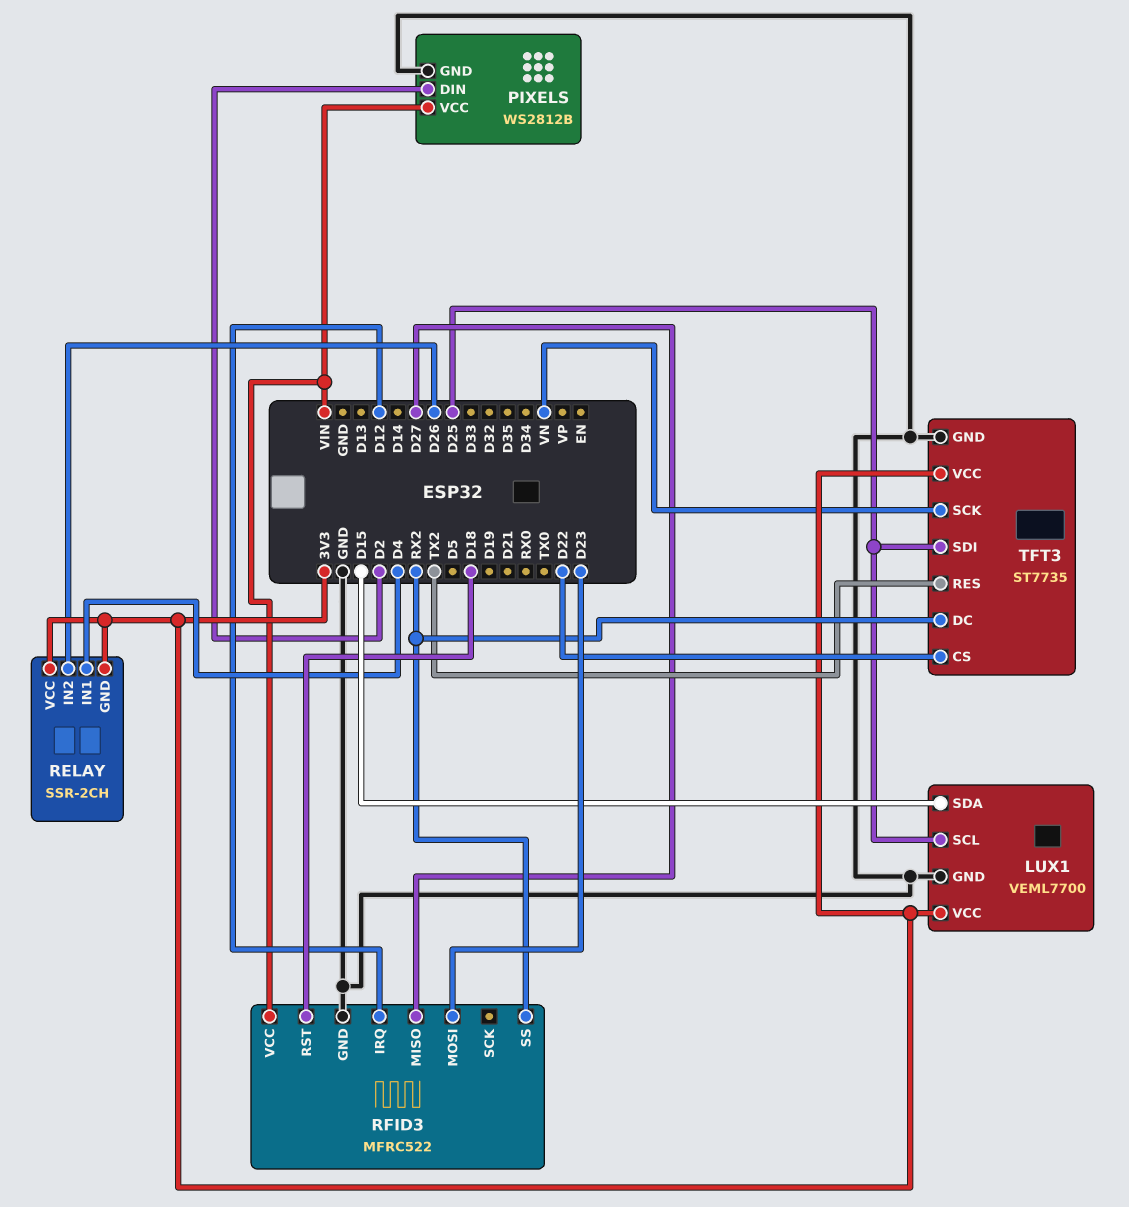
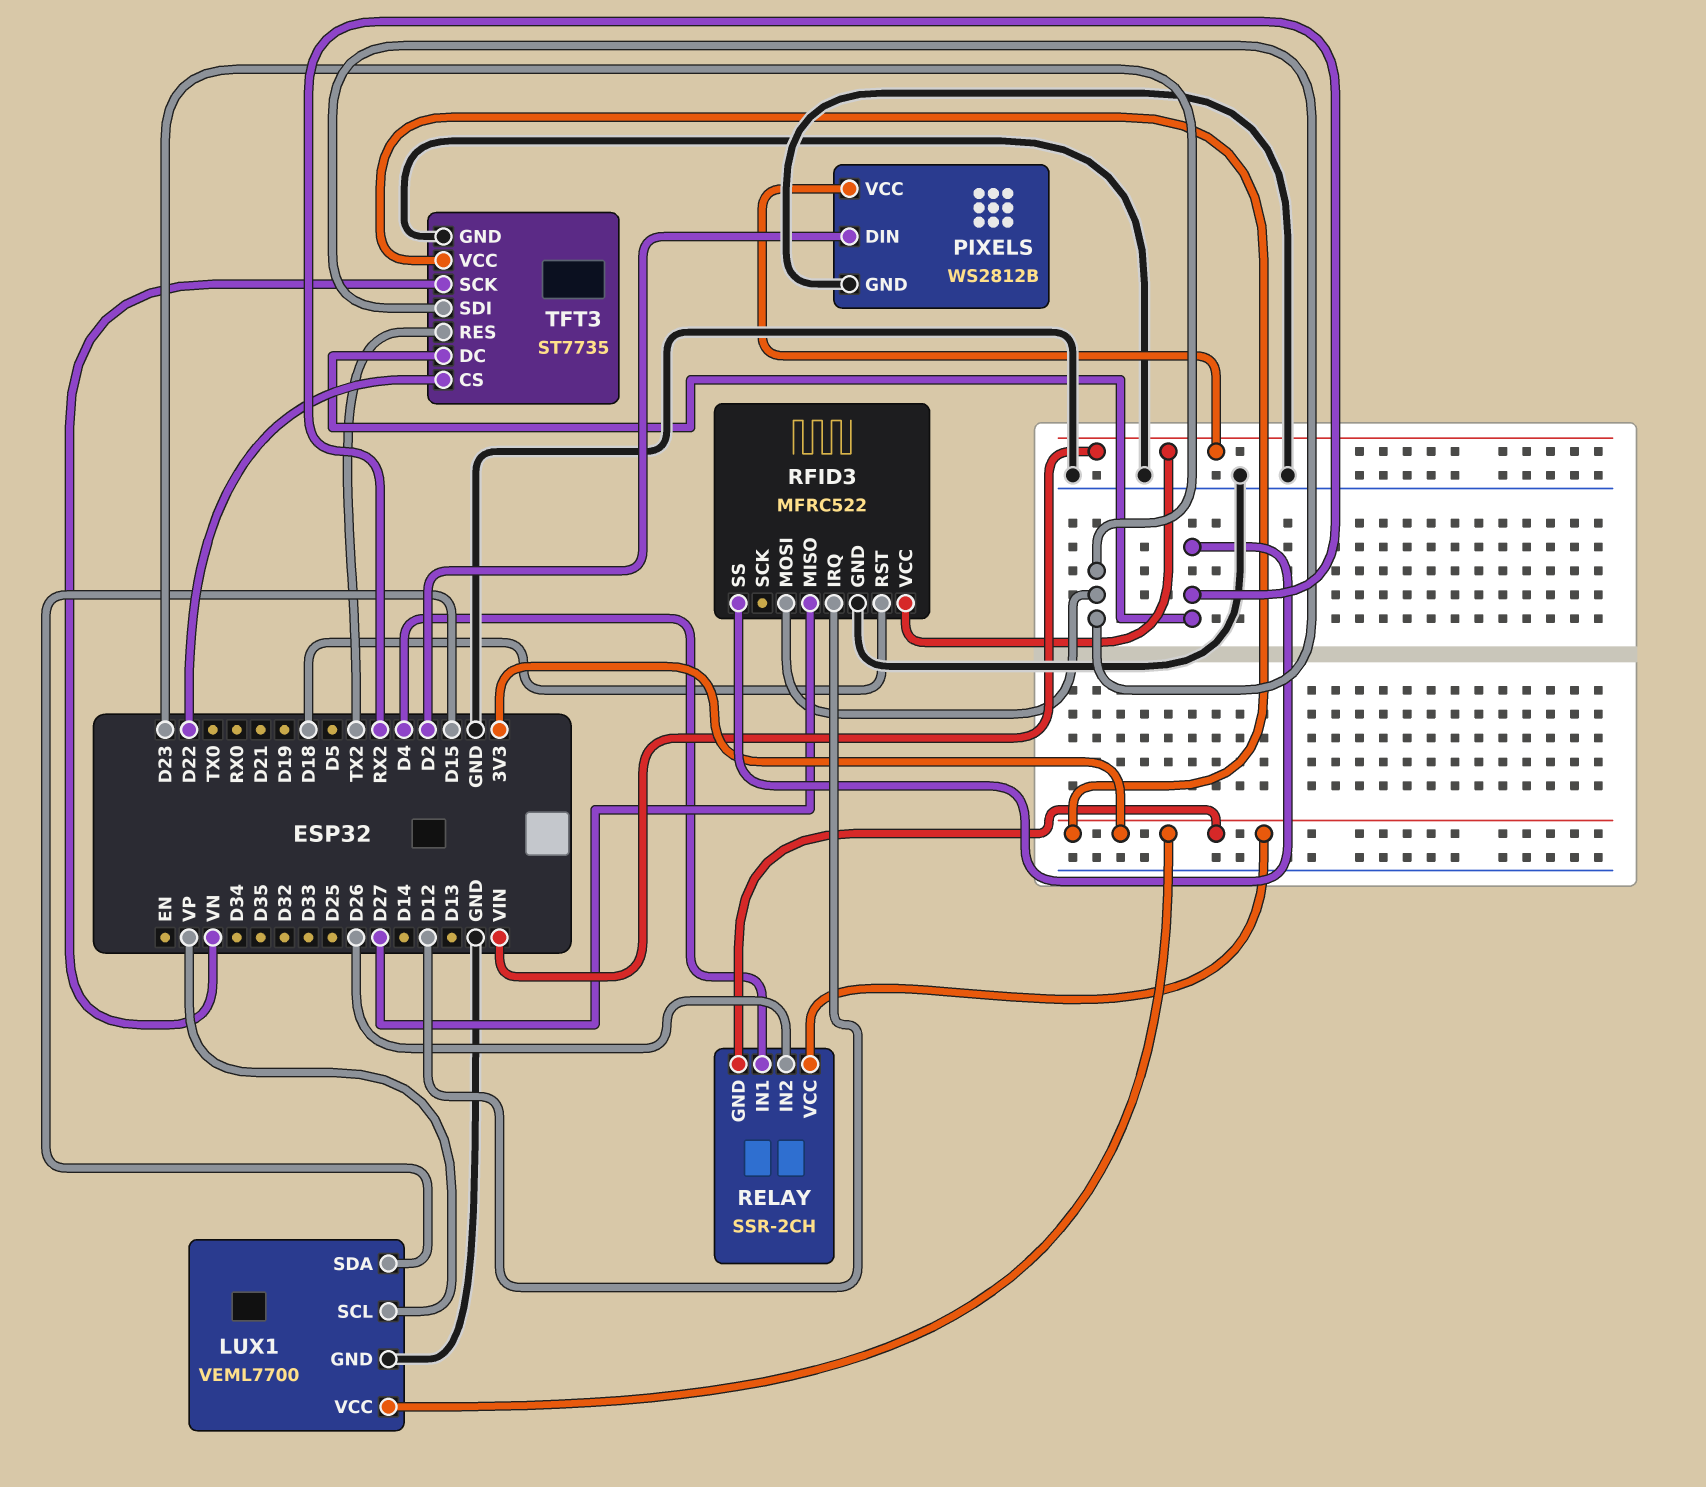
LUX1 pin SCL: D25 -> VP
TFT3 pin SDI: D25 -> D23

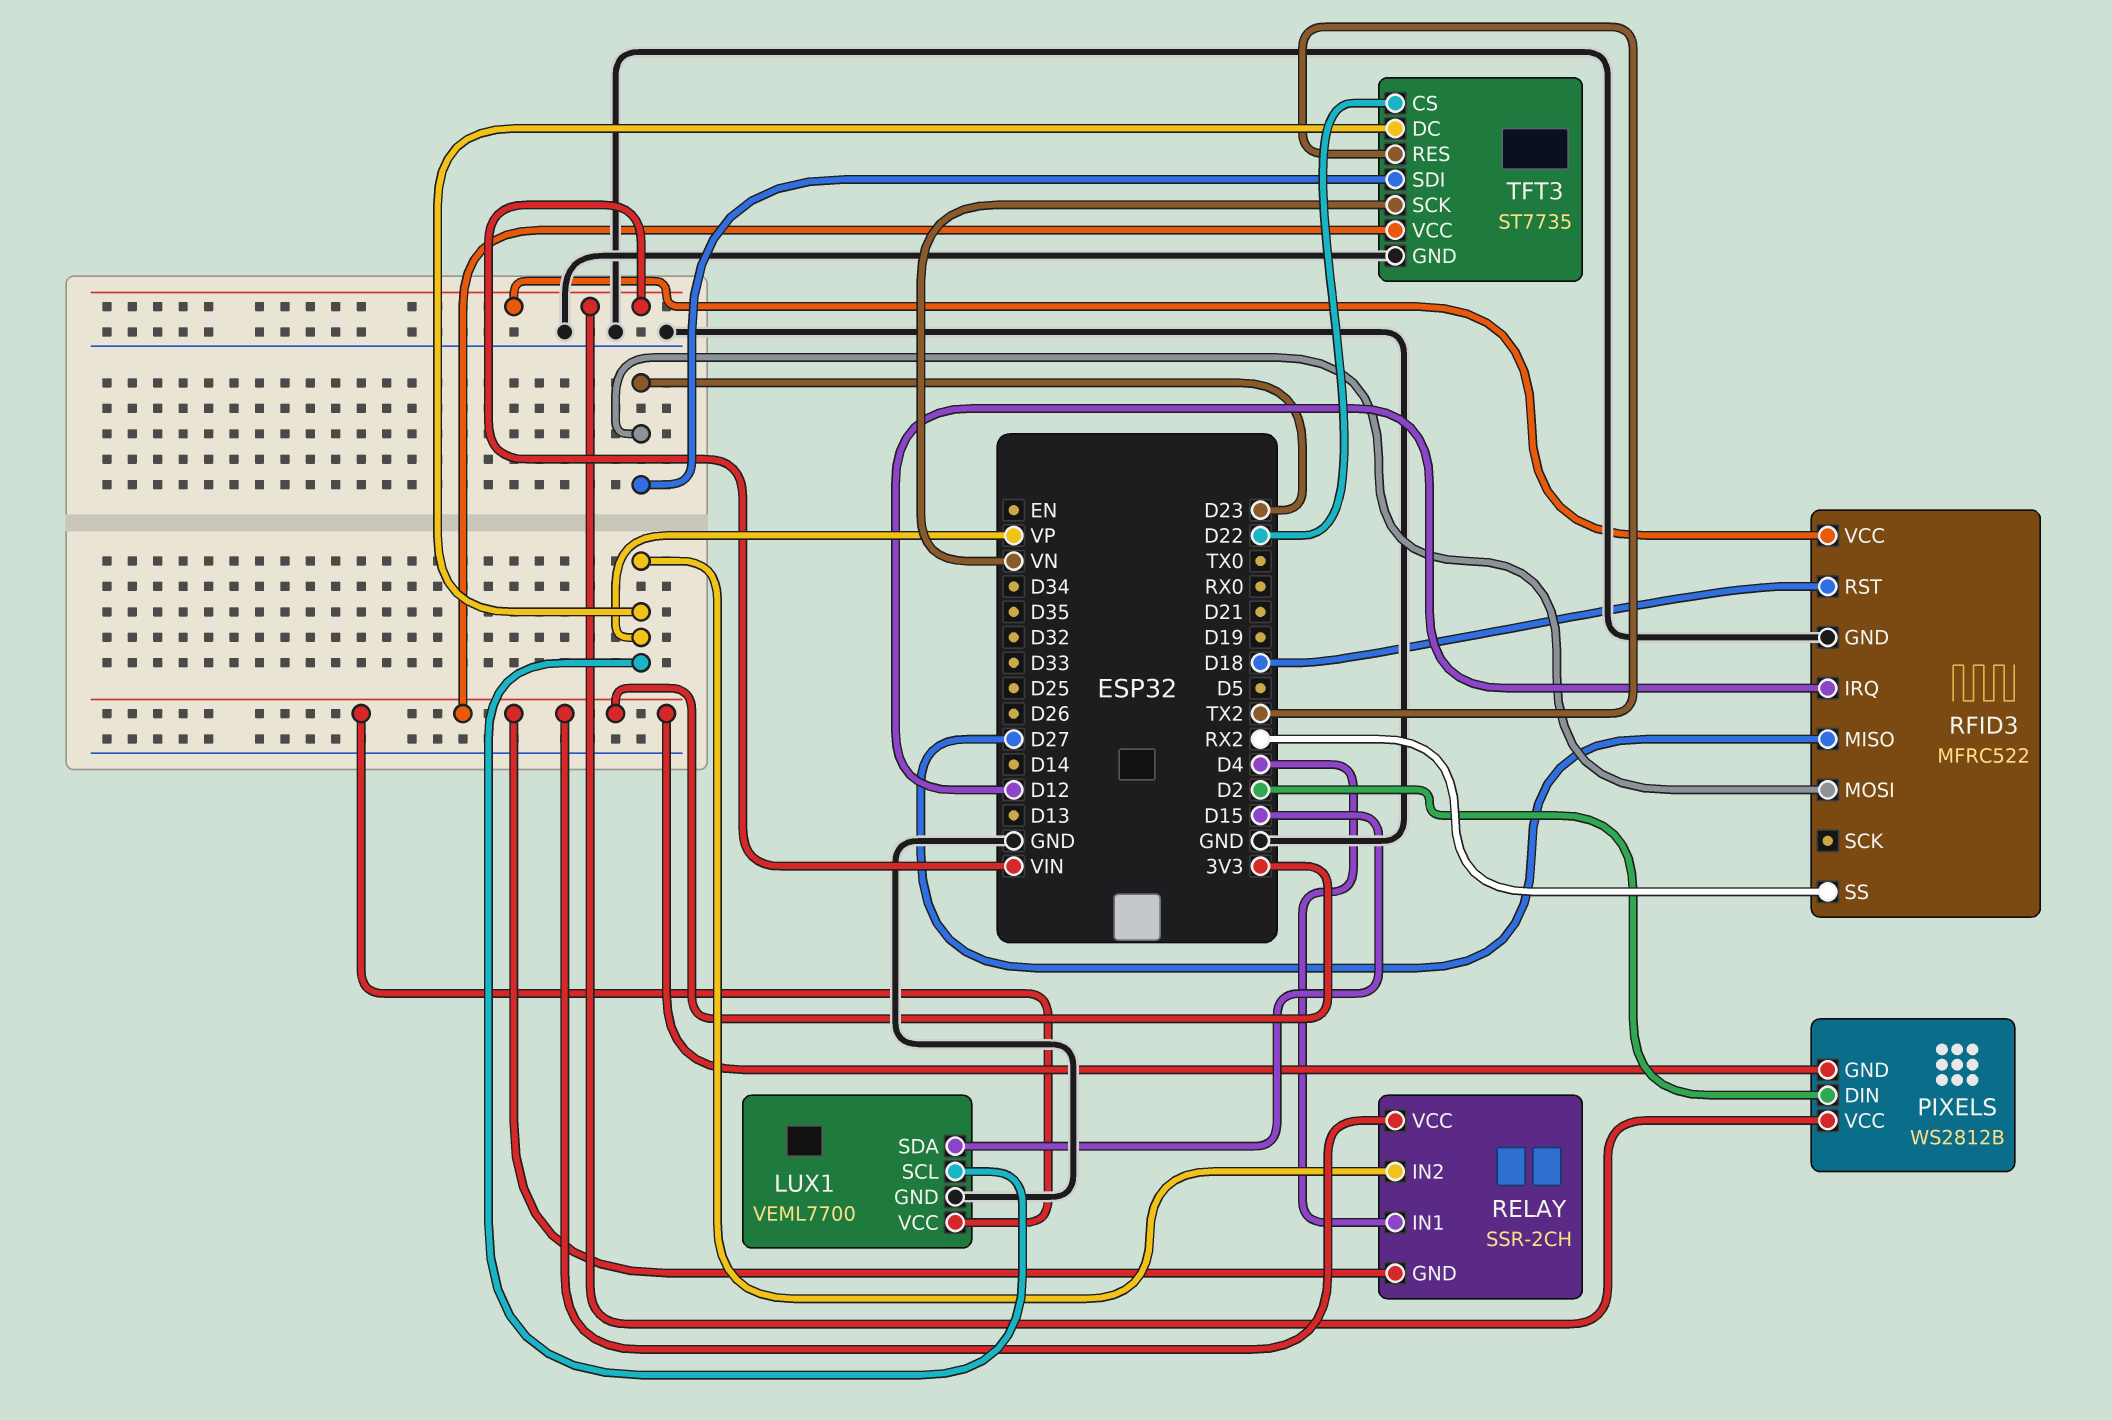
PIXELS pin GND: GND -> 3V3
RELAY pin IN2: D26 -> VP
TFT3 pin DC: RX2 -> VP

